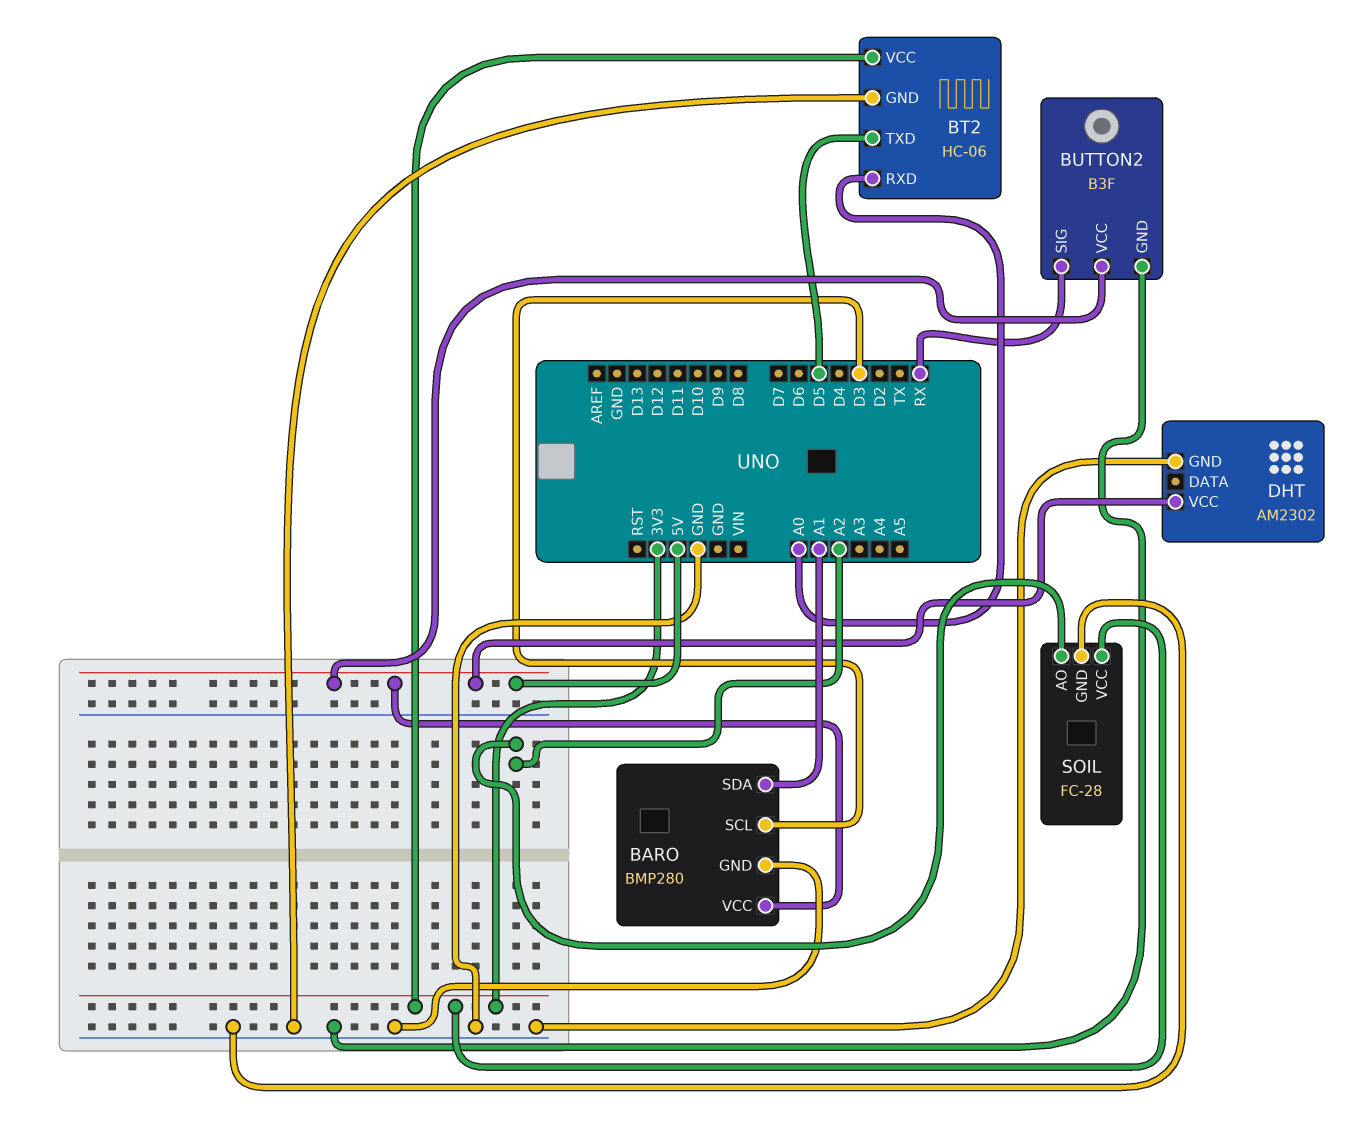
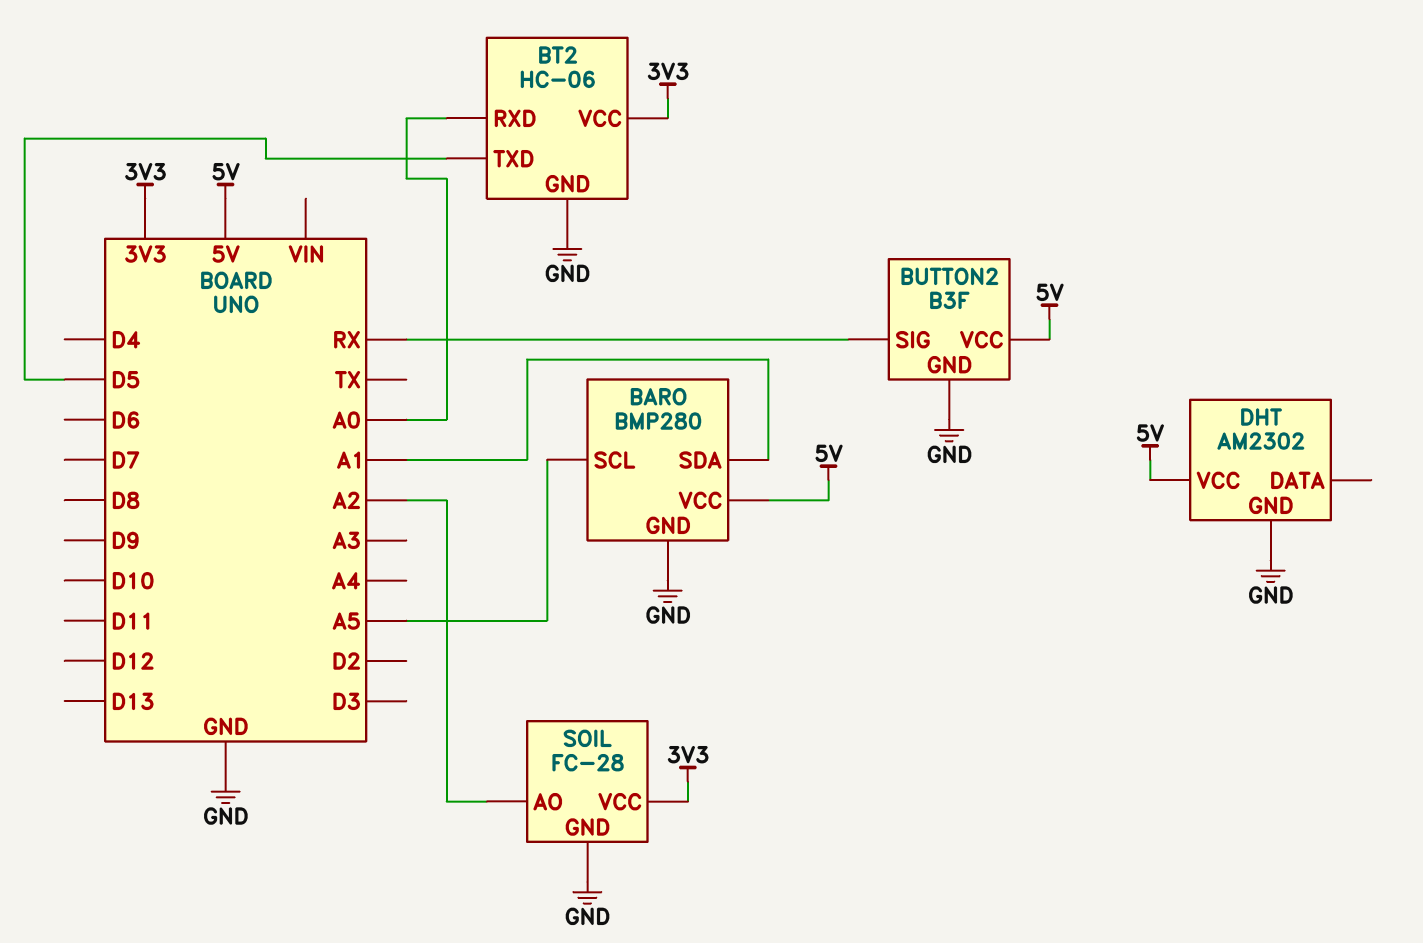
BARO pin SCL: D3 -> A5

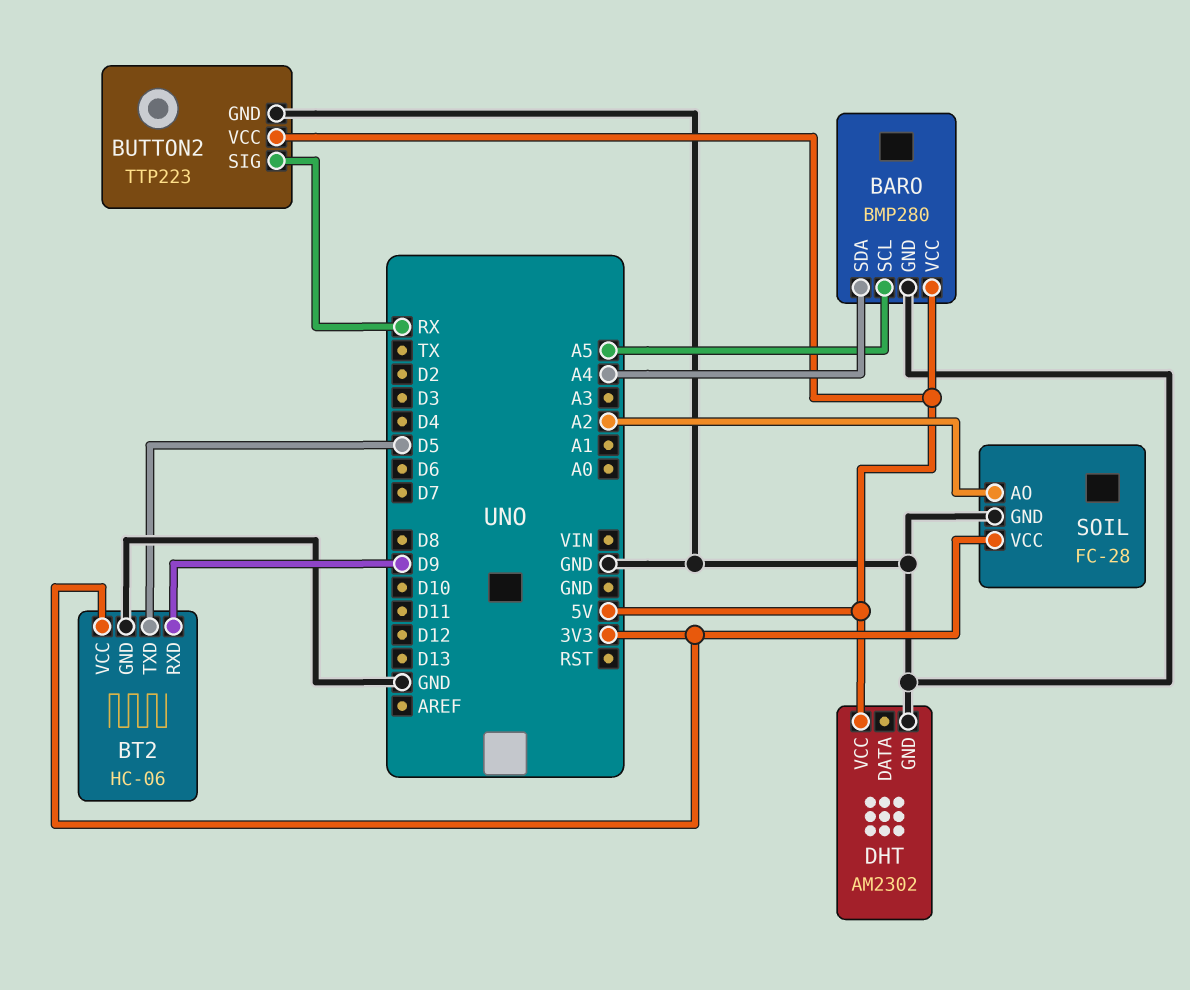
BARO pin SDA: A1 -> A4
BT2 pin RXD: A0 -> D9
BUTTON2: B3F -> TTP223

